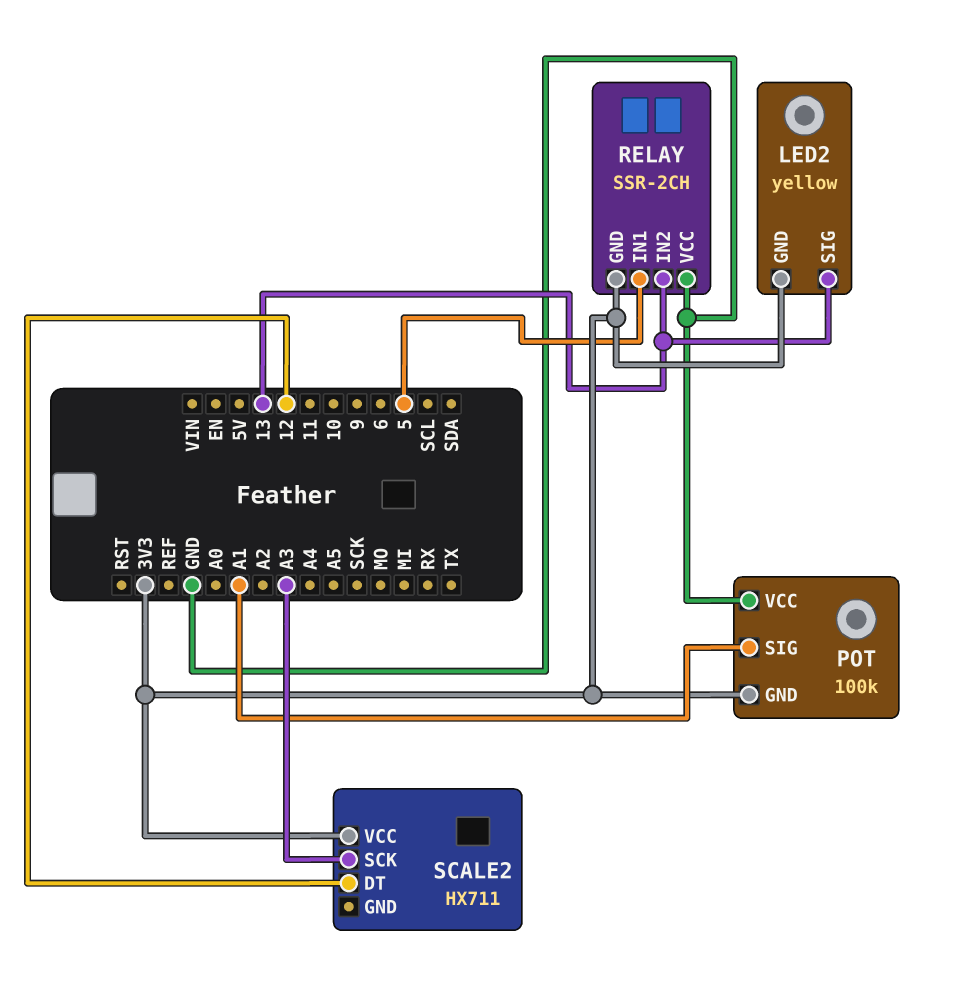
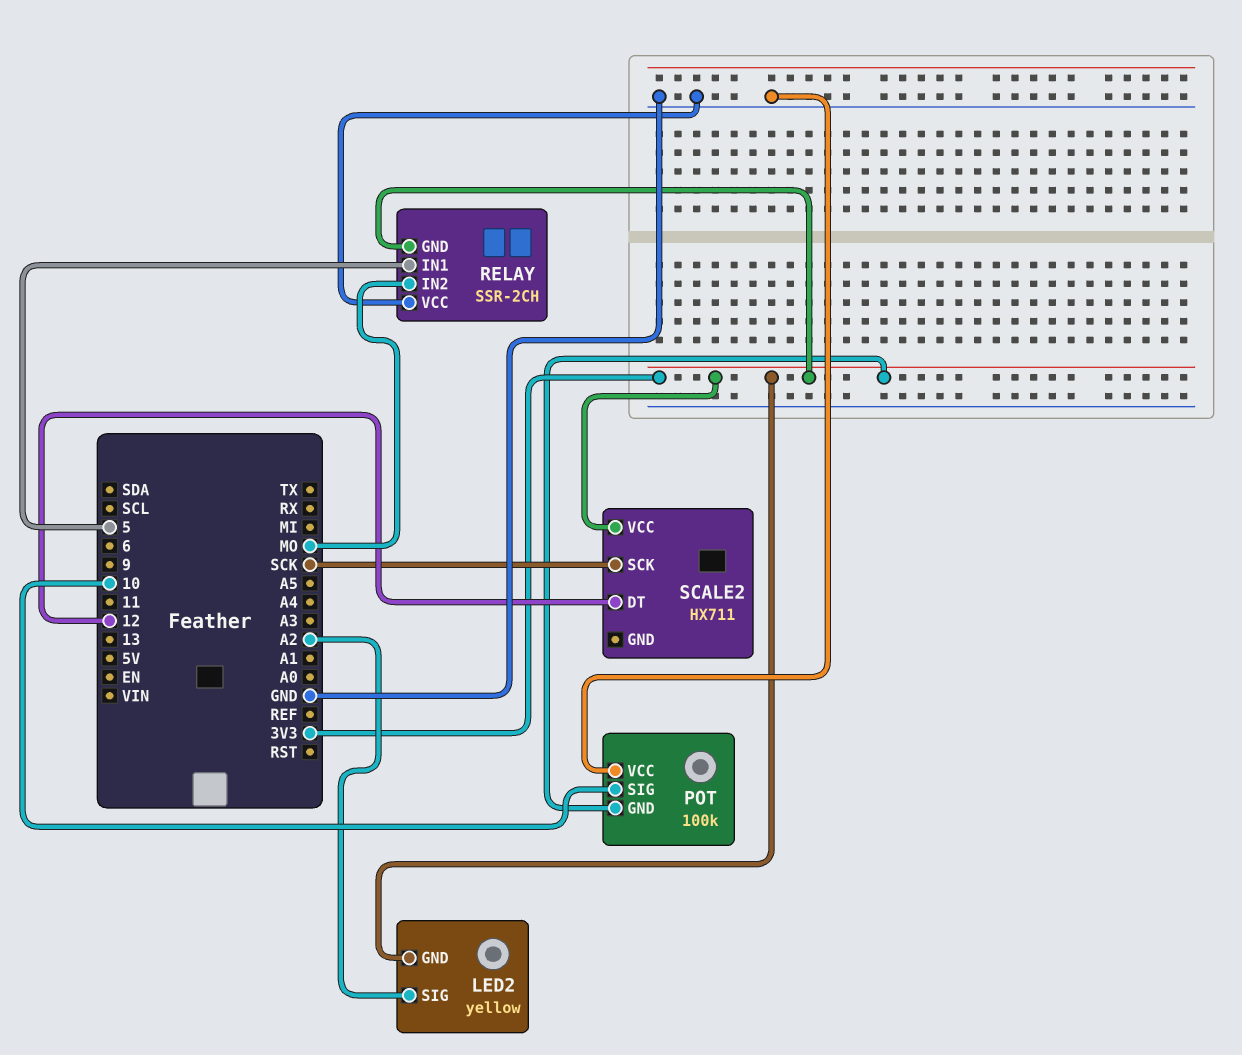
LED2 pin SIG: 13 -> A2
POT pin SIG: A1 -> 10
RELAY pin IN2: 13 -> MO
SCALE2 pin SCK: A3 -> SCK

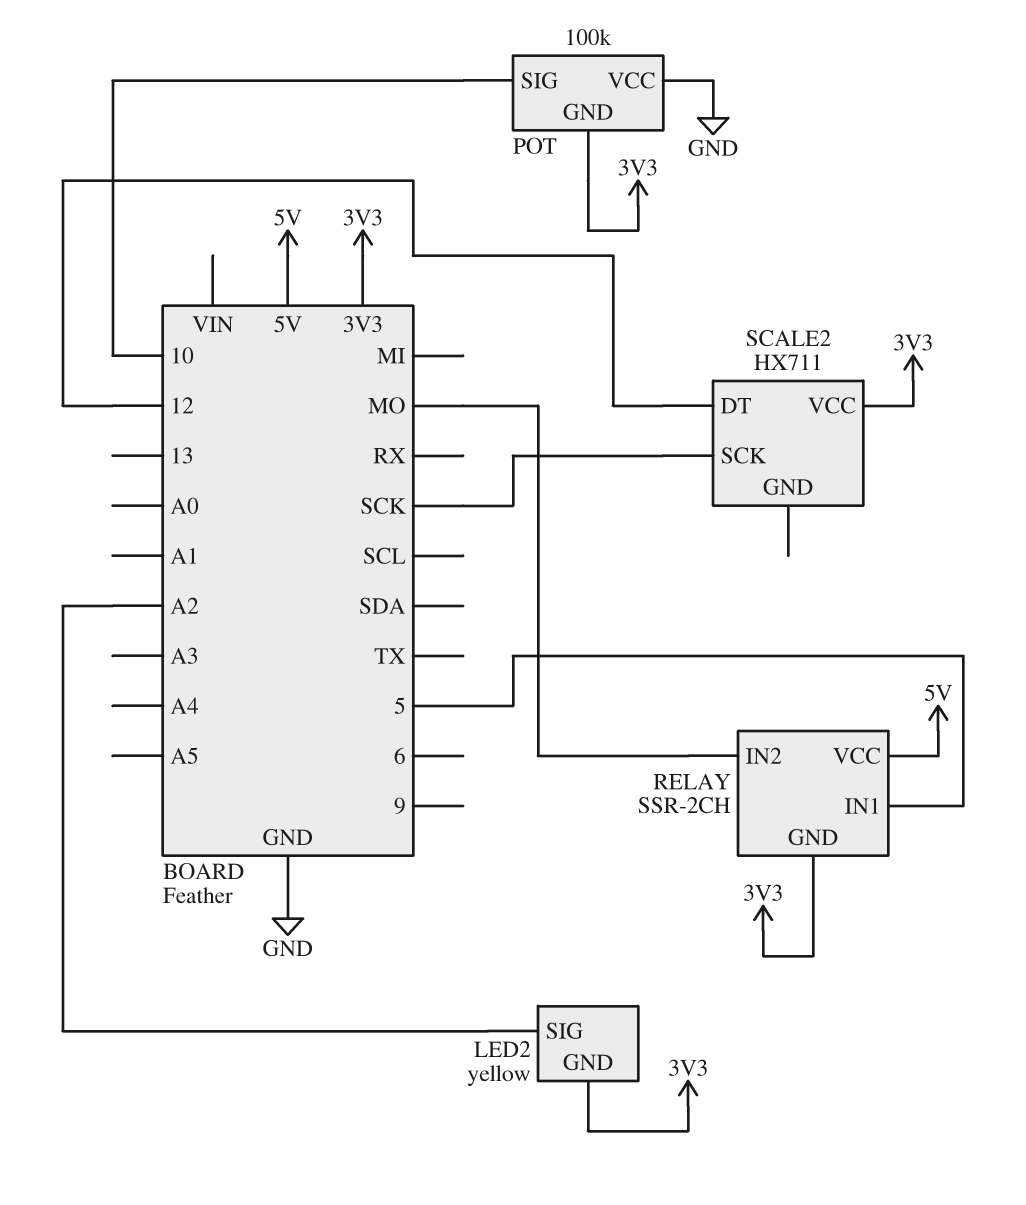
RELAY pin VCC: GND -> 5V

